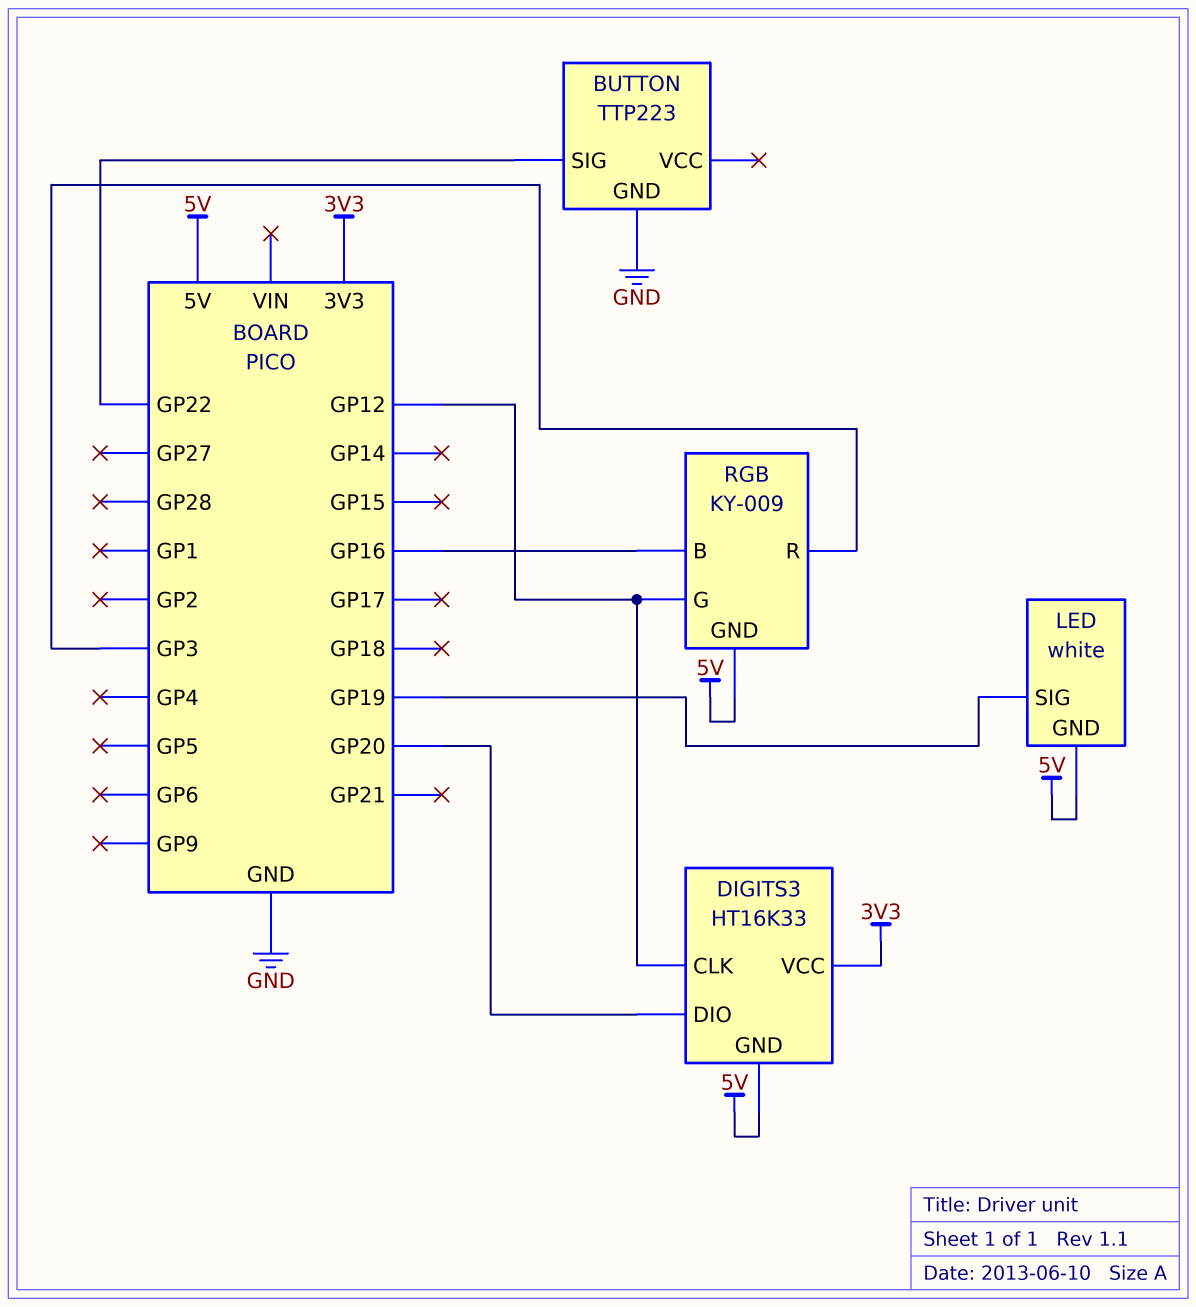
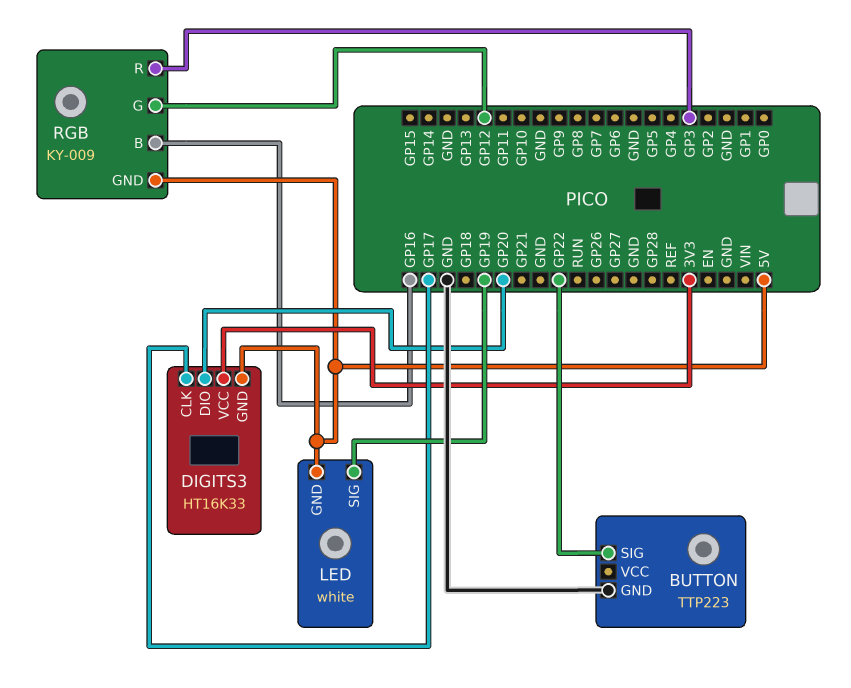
DIGITS3 pin CLK: GP12 -> GP17

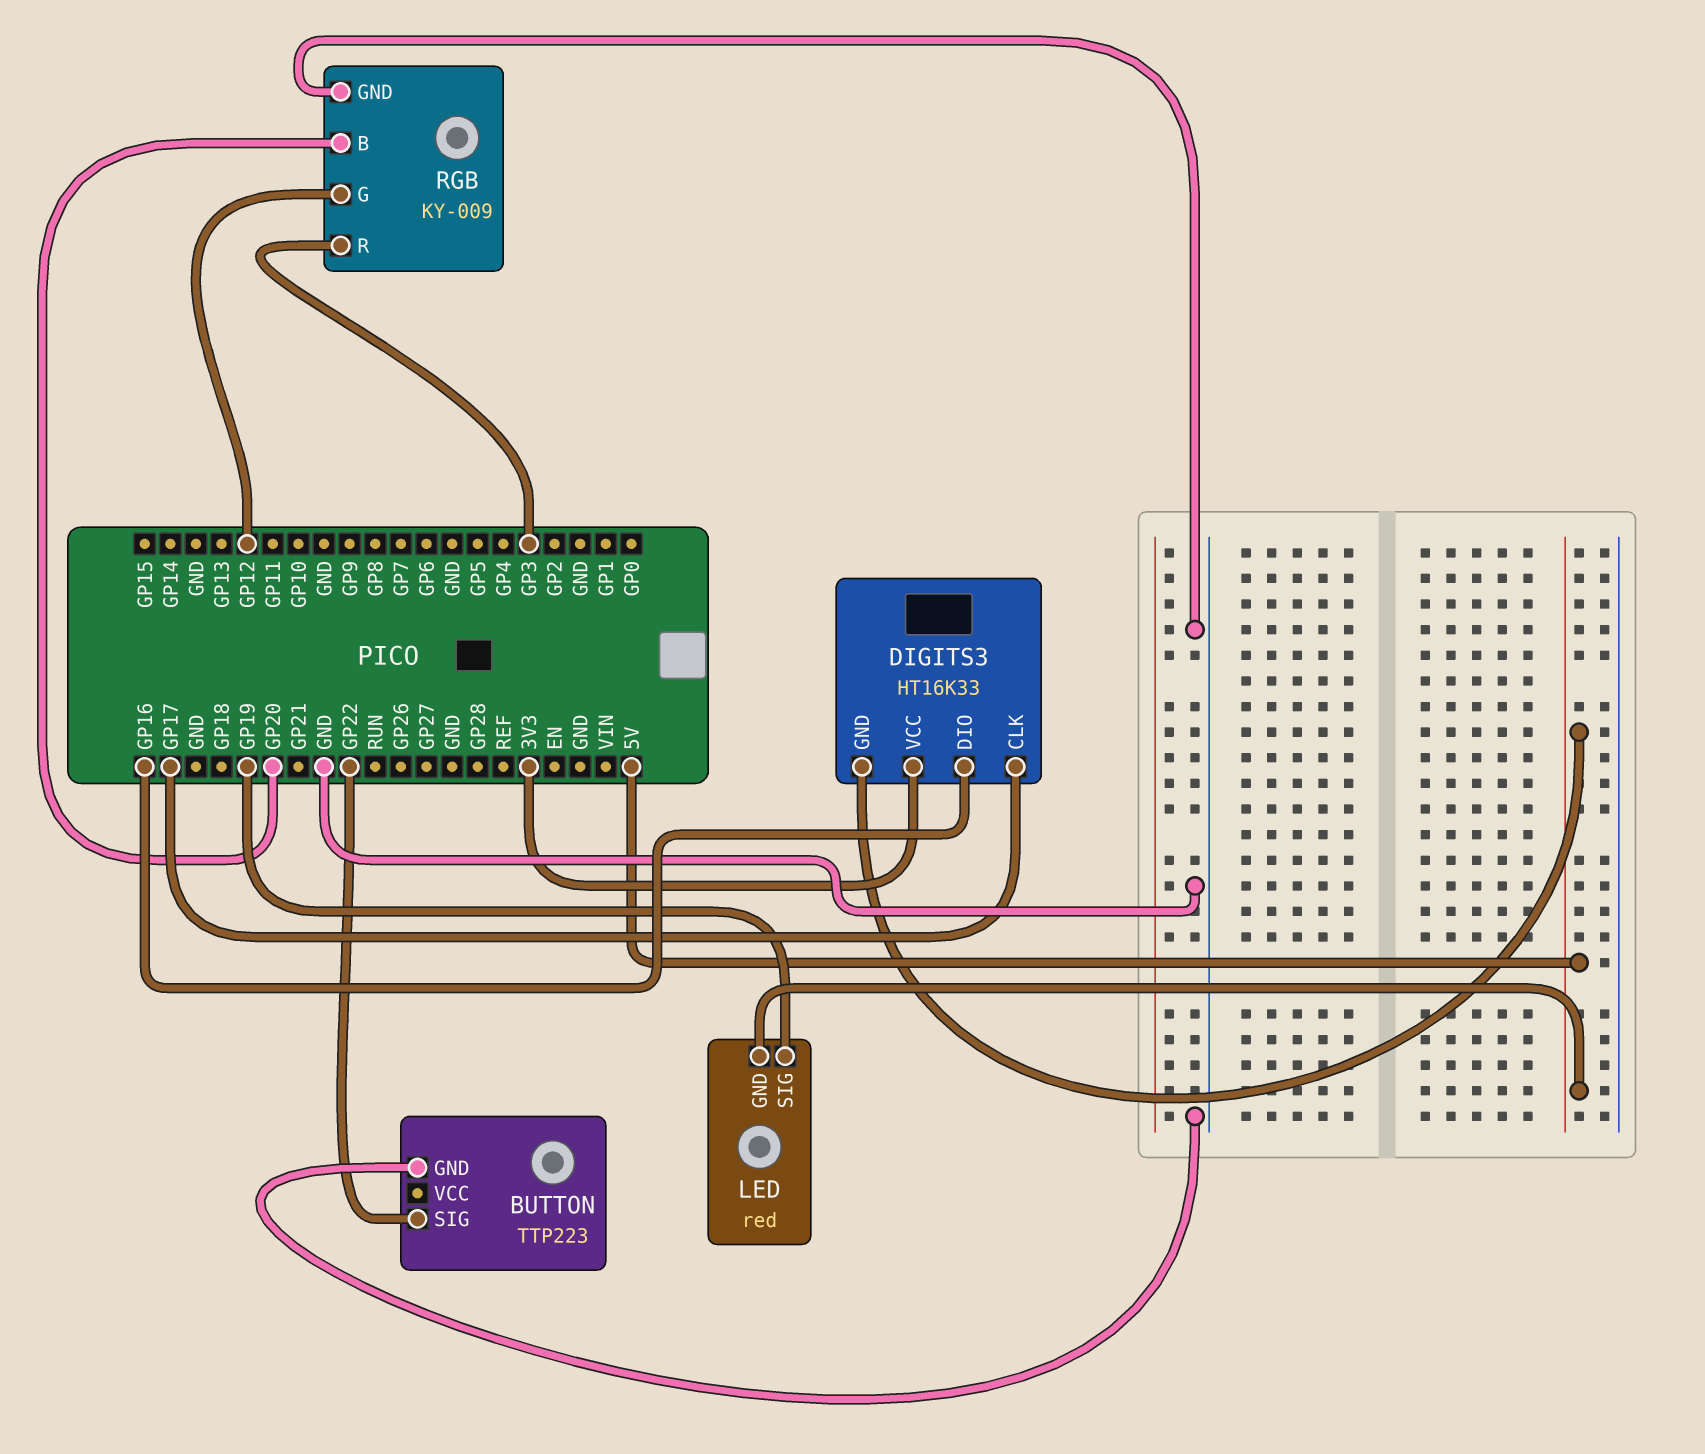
DIGITS3 pin DIO: GP20 -> GP16
LED: white -> red
RGB pin B: GP16 -> GP20
RGB pin GND: 5V -> GND

